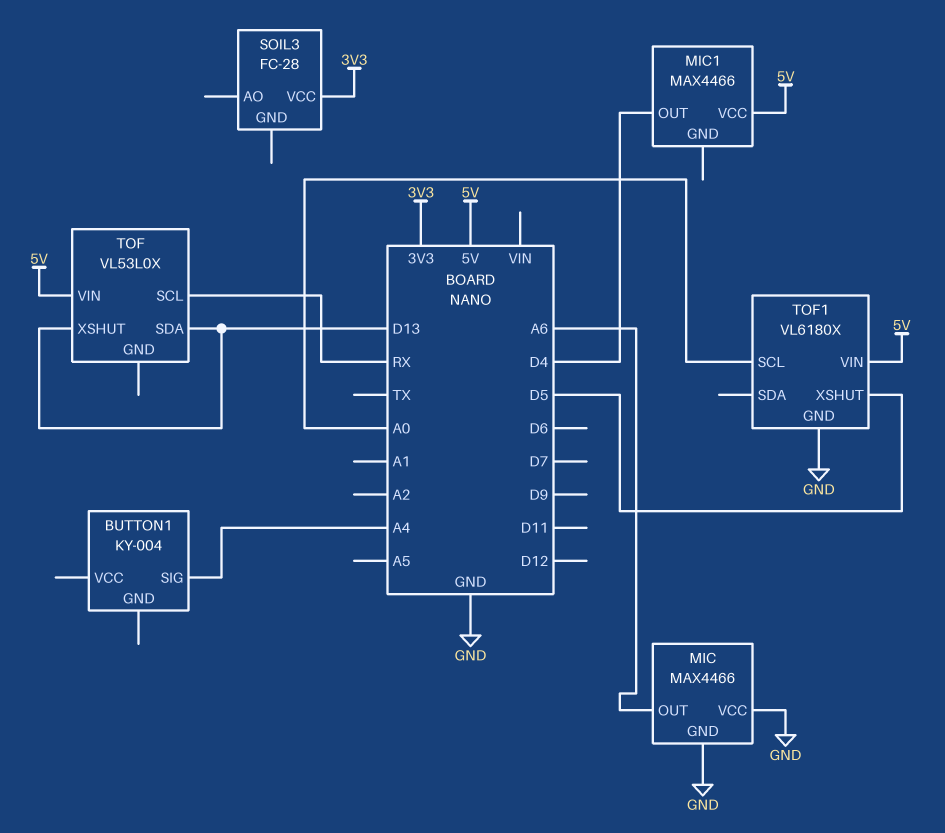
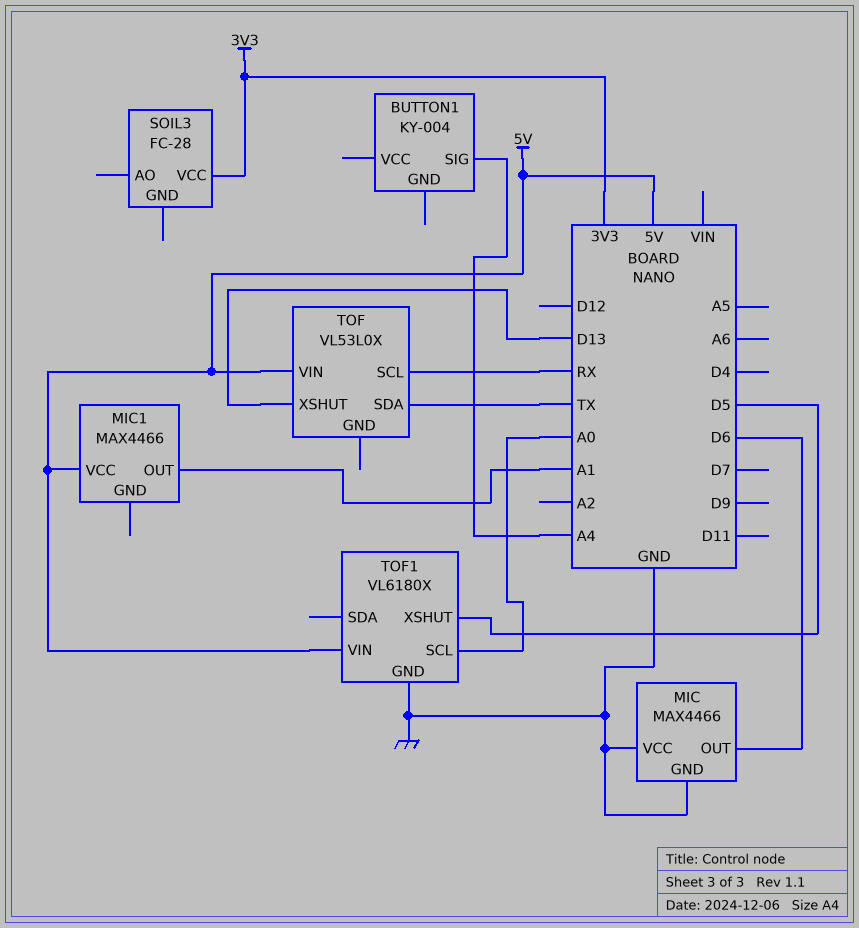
MIC pin OUT: A6 -> D6
MIC1 pin OUT: D4 -> A1
TOF pin SDA: D13 -> TX

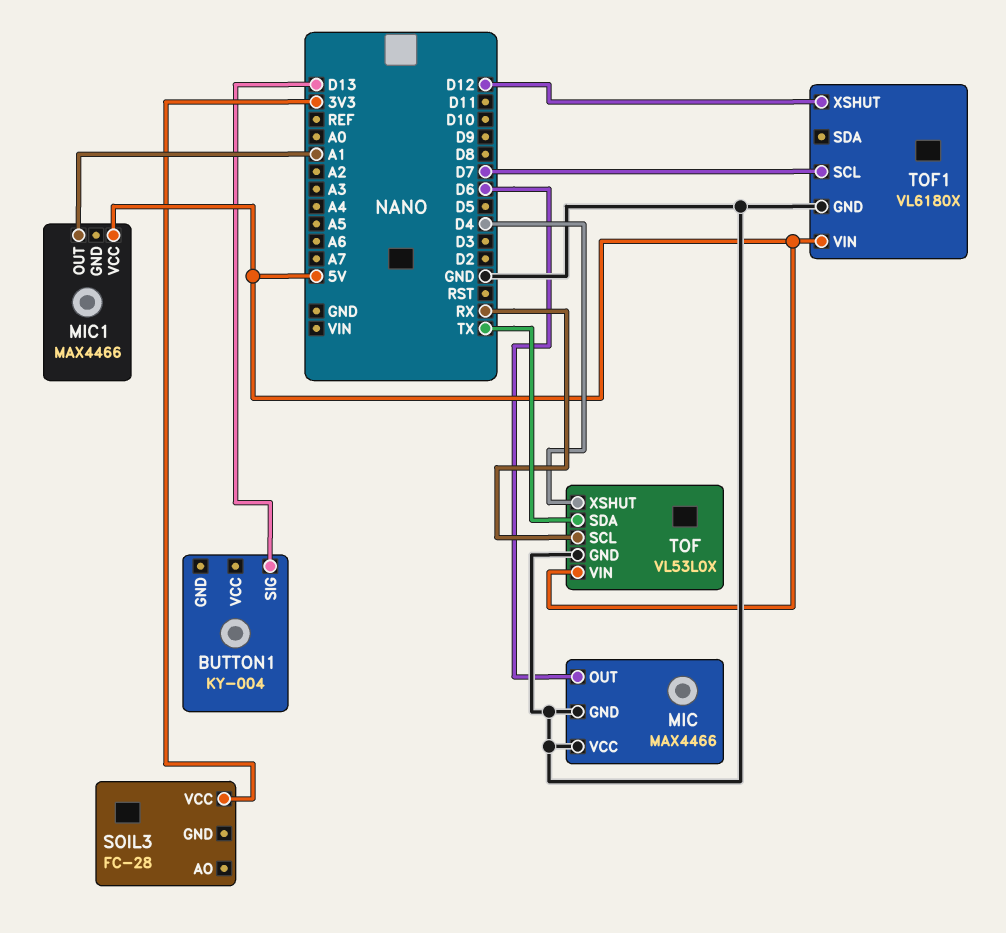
BUTTON1 pin SIG: A4 -> D13
TOF pin GND: none -> GND
TOF pin XSHUT: D13 -> D4
TOF1 pin SCL: A0 -> D7
TOF1 pin XSHUT: D5 -> D12

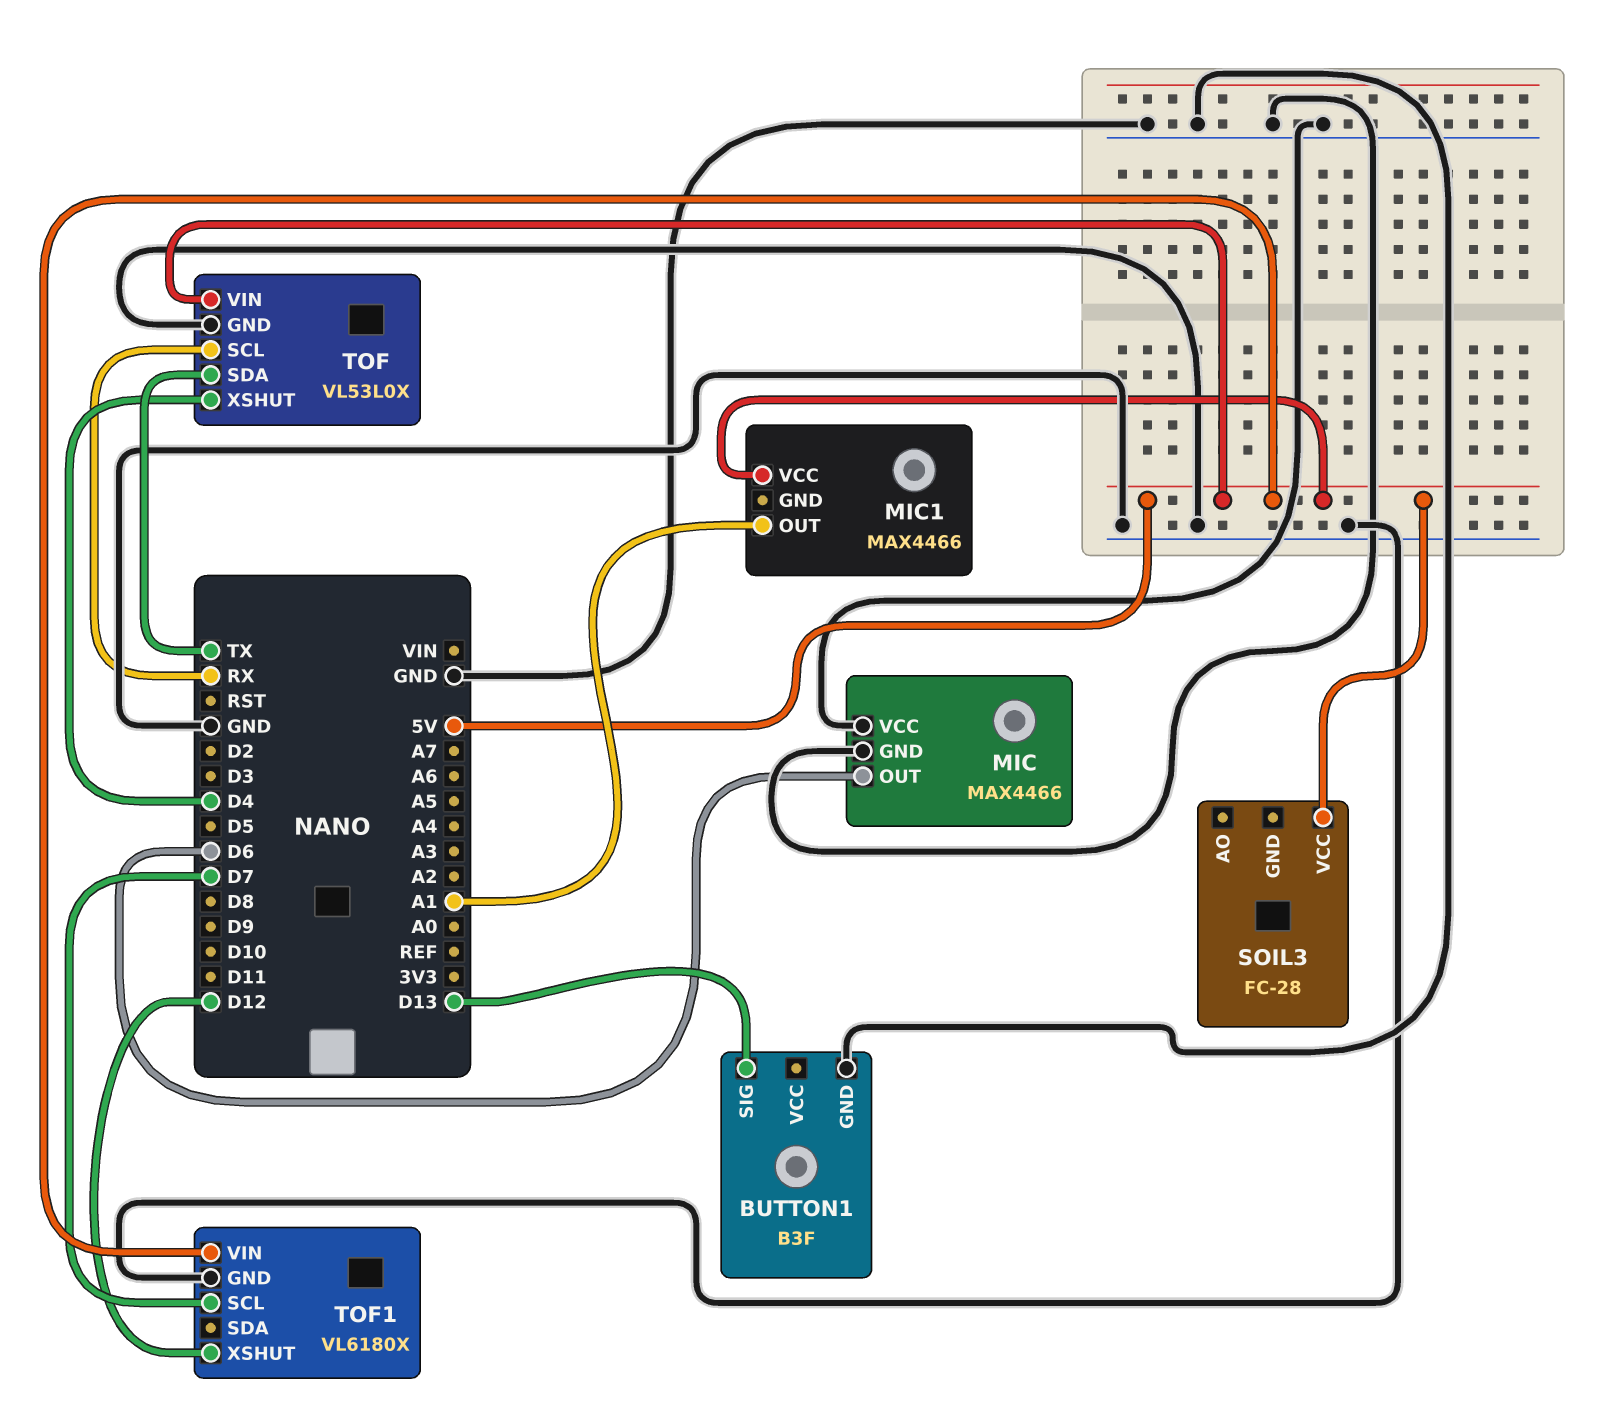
BUTTON1: KY-004 -> B3F
BUTTON1 pin GND: none -> GND
SOIL3 pin VCC: 3V3 -> 5V

